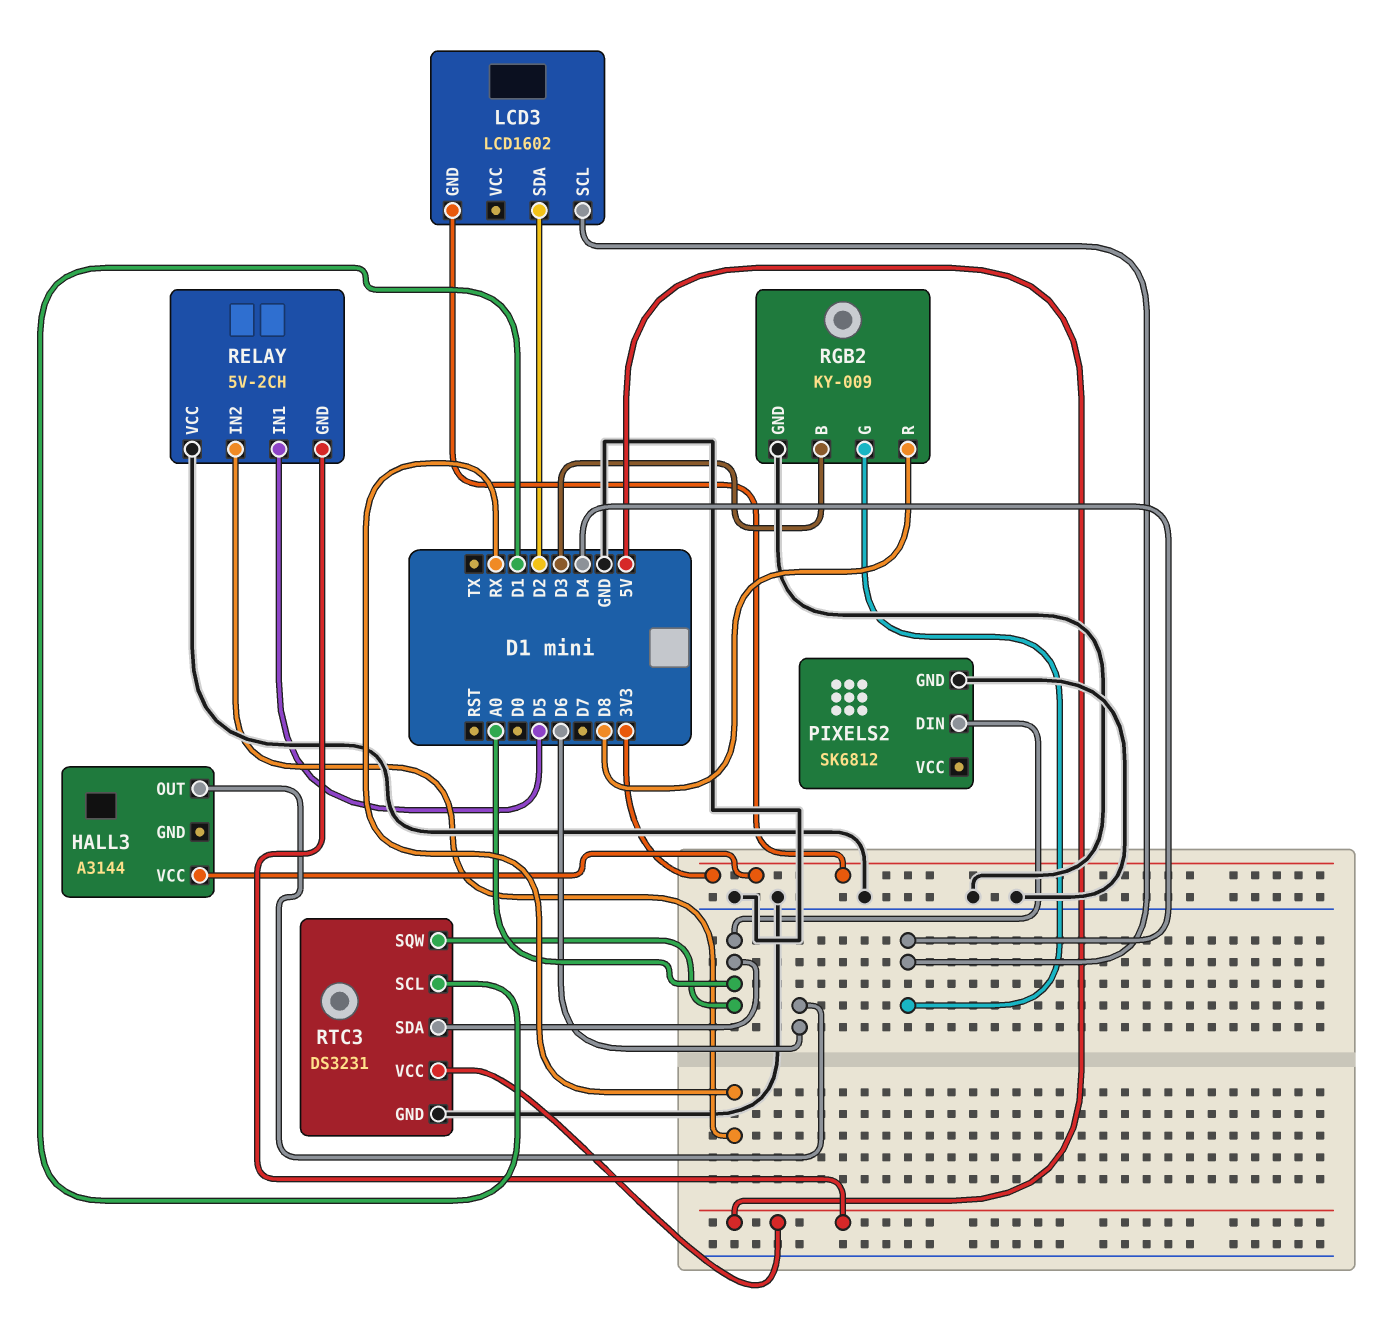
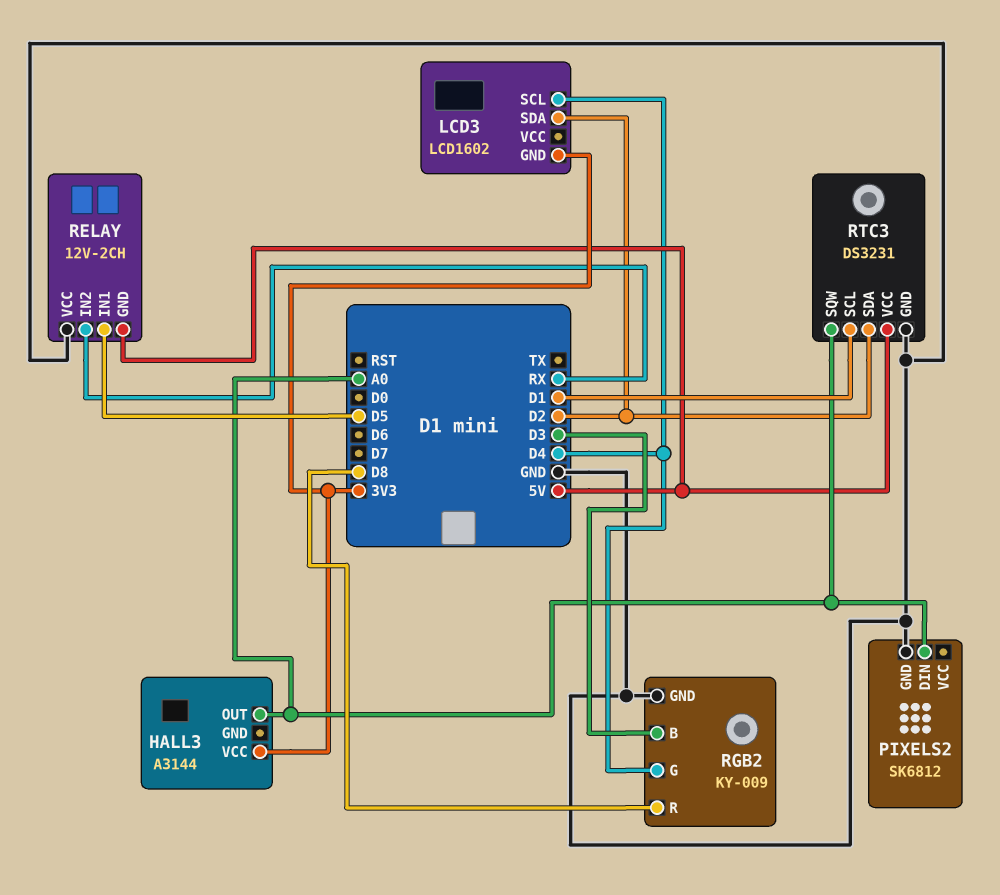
HALL3 pin OUT: D6 -> A0
RELAY: 5V-2CH -> 12V-2CH
RTC3 pin SDA: A0 -> D2

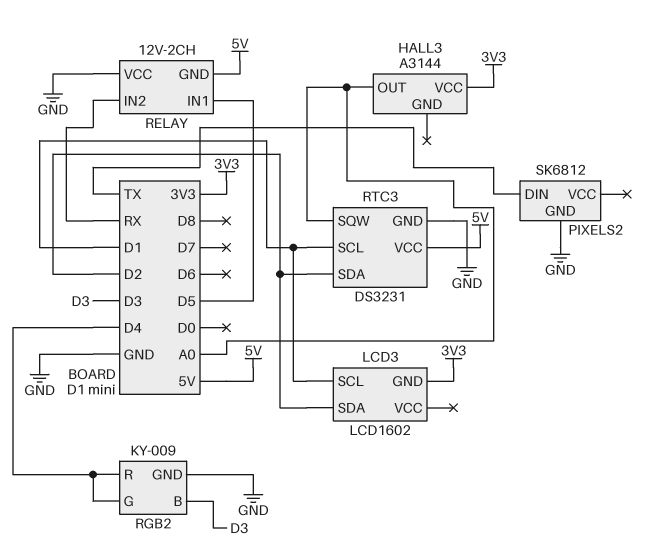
LCD3 pin SCL: D4 -> D1
PIXELS2 pin DIN: A0 -> TX
RGB2 pin R: D8 -> D4

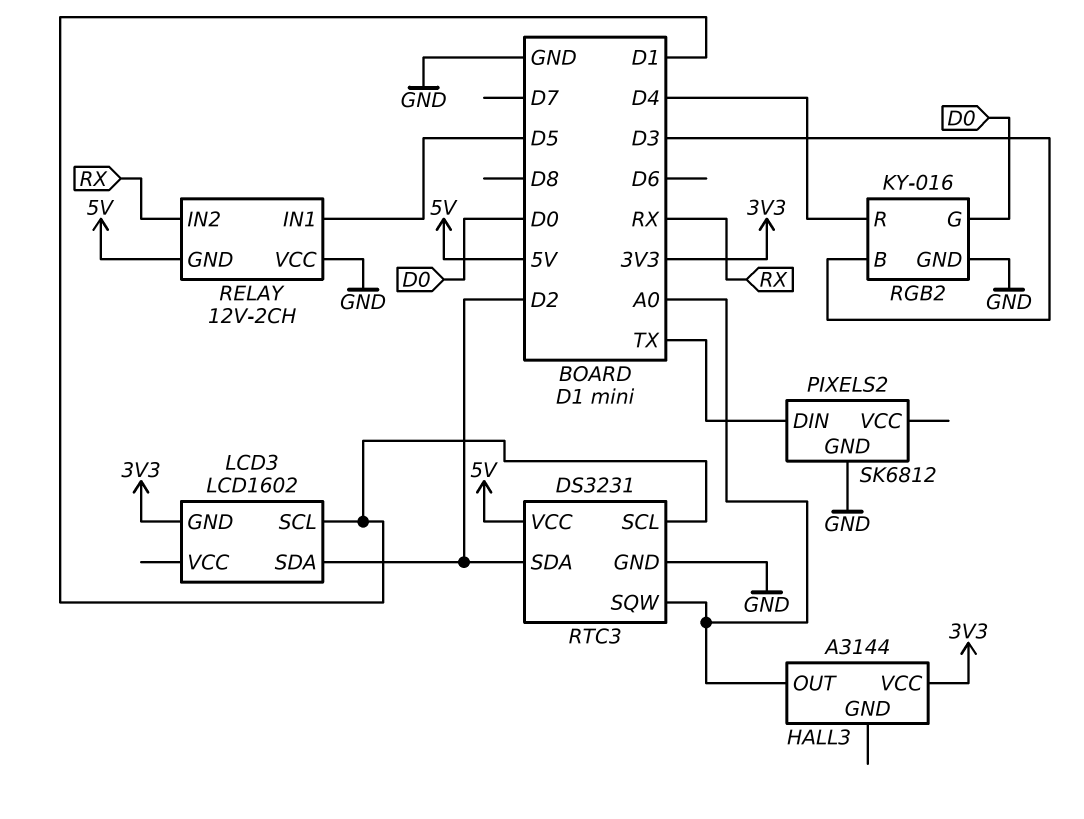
RGB2: KY-009 -> KY-016
RGB2 pin G: D4 -> D0

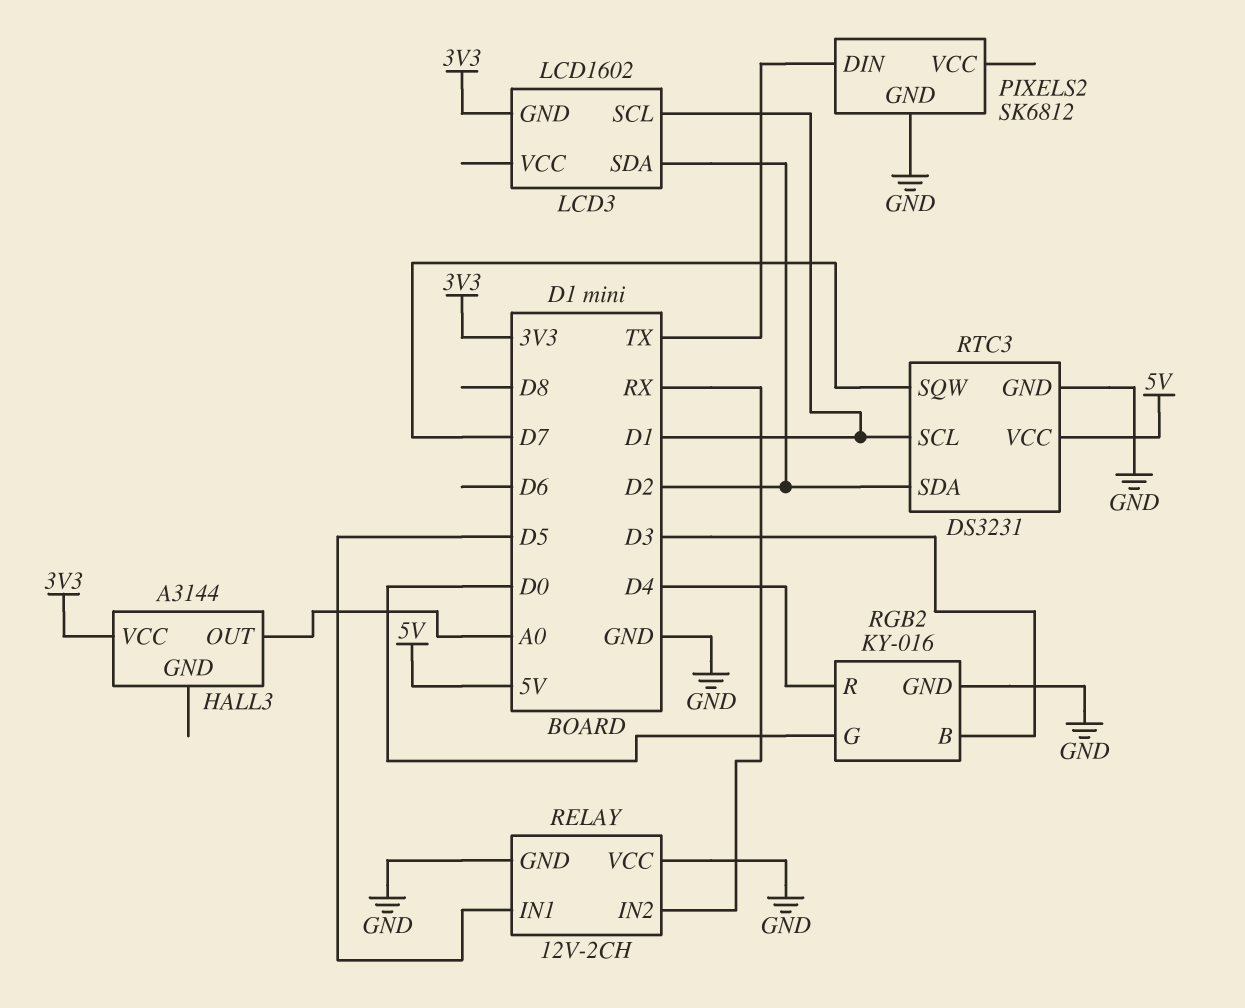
RELAY pin GND: 5V -> GND
RTC3 pin SQW: A0 -> D7

